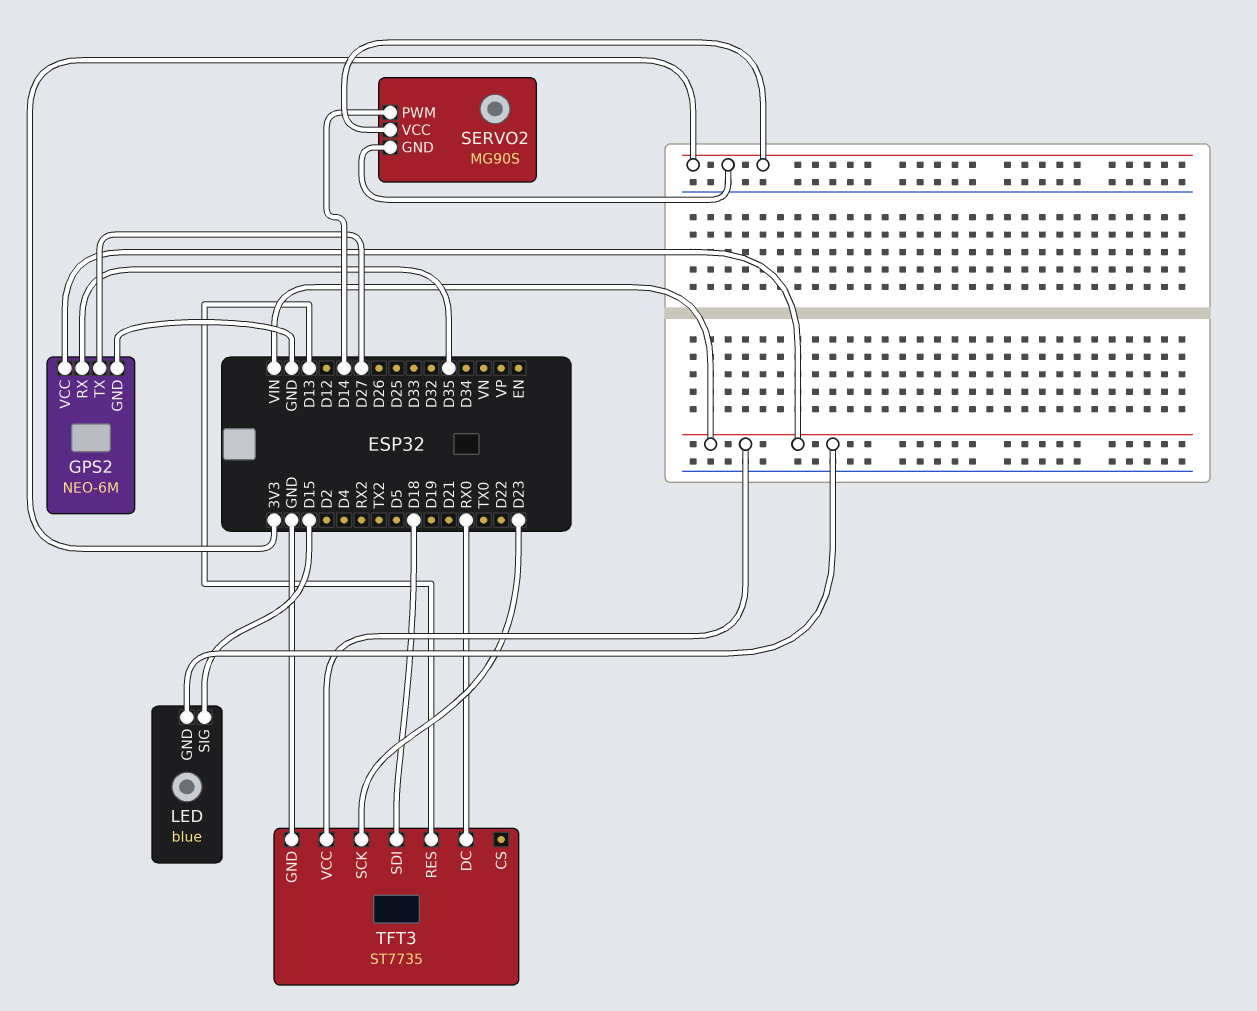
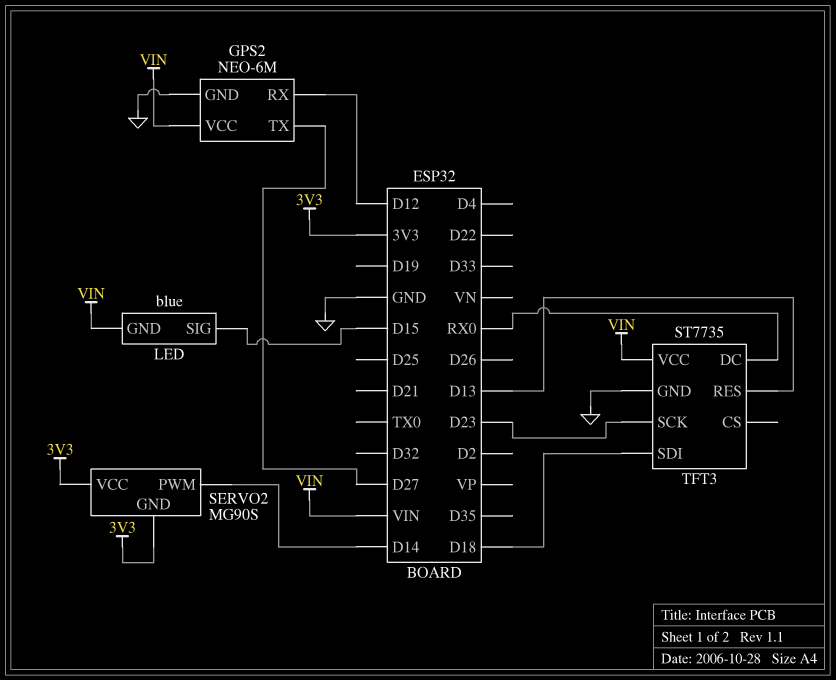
GPS2 pin RX: D35 -> D12

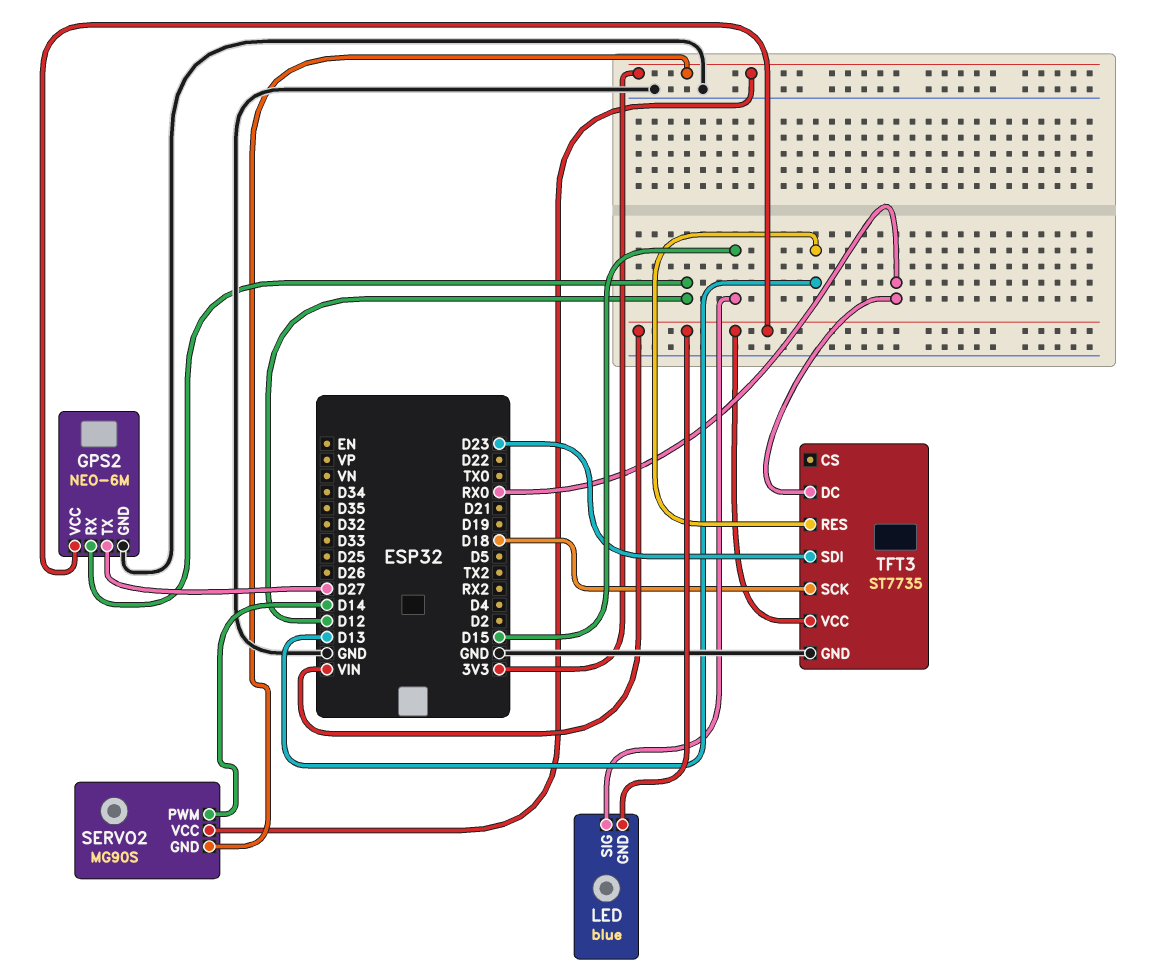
TFT3 pin SCK: D23 -> D18
TFT3 pin SDI: D18 -> D23

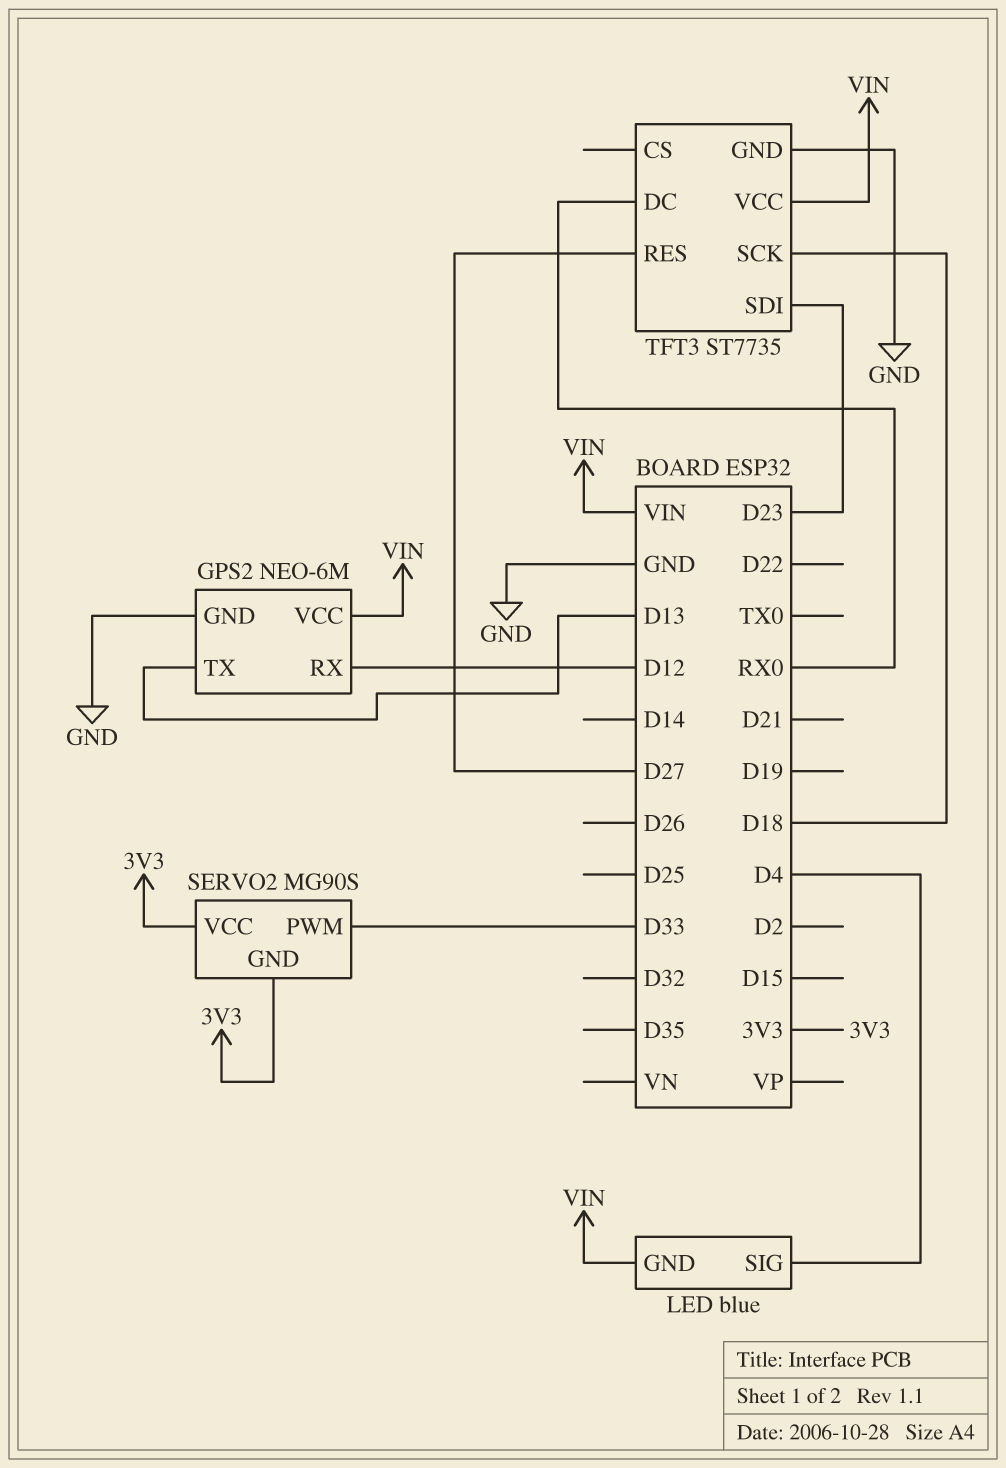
GPS2 pin TX: D27 -> D13
LED pin SIG: D15 -> D4
SERVO2 pin PWM: D14 -> D33
TFT3 pin RES: D13 -> D27

